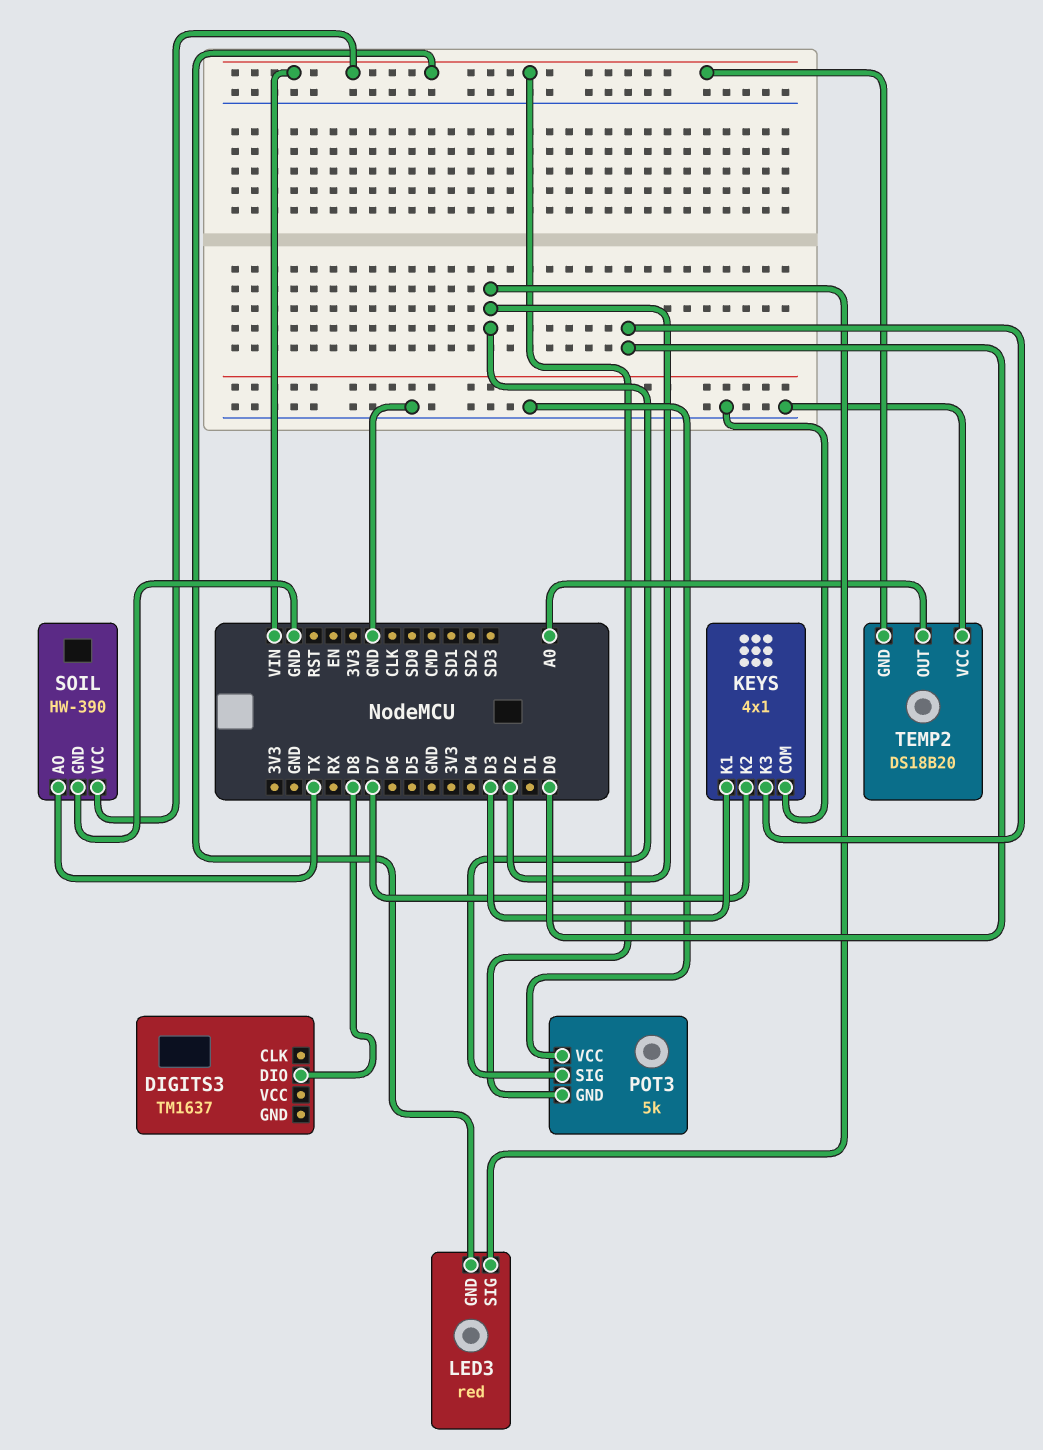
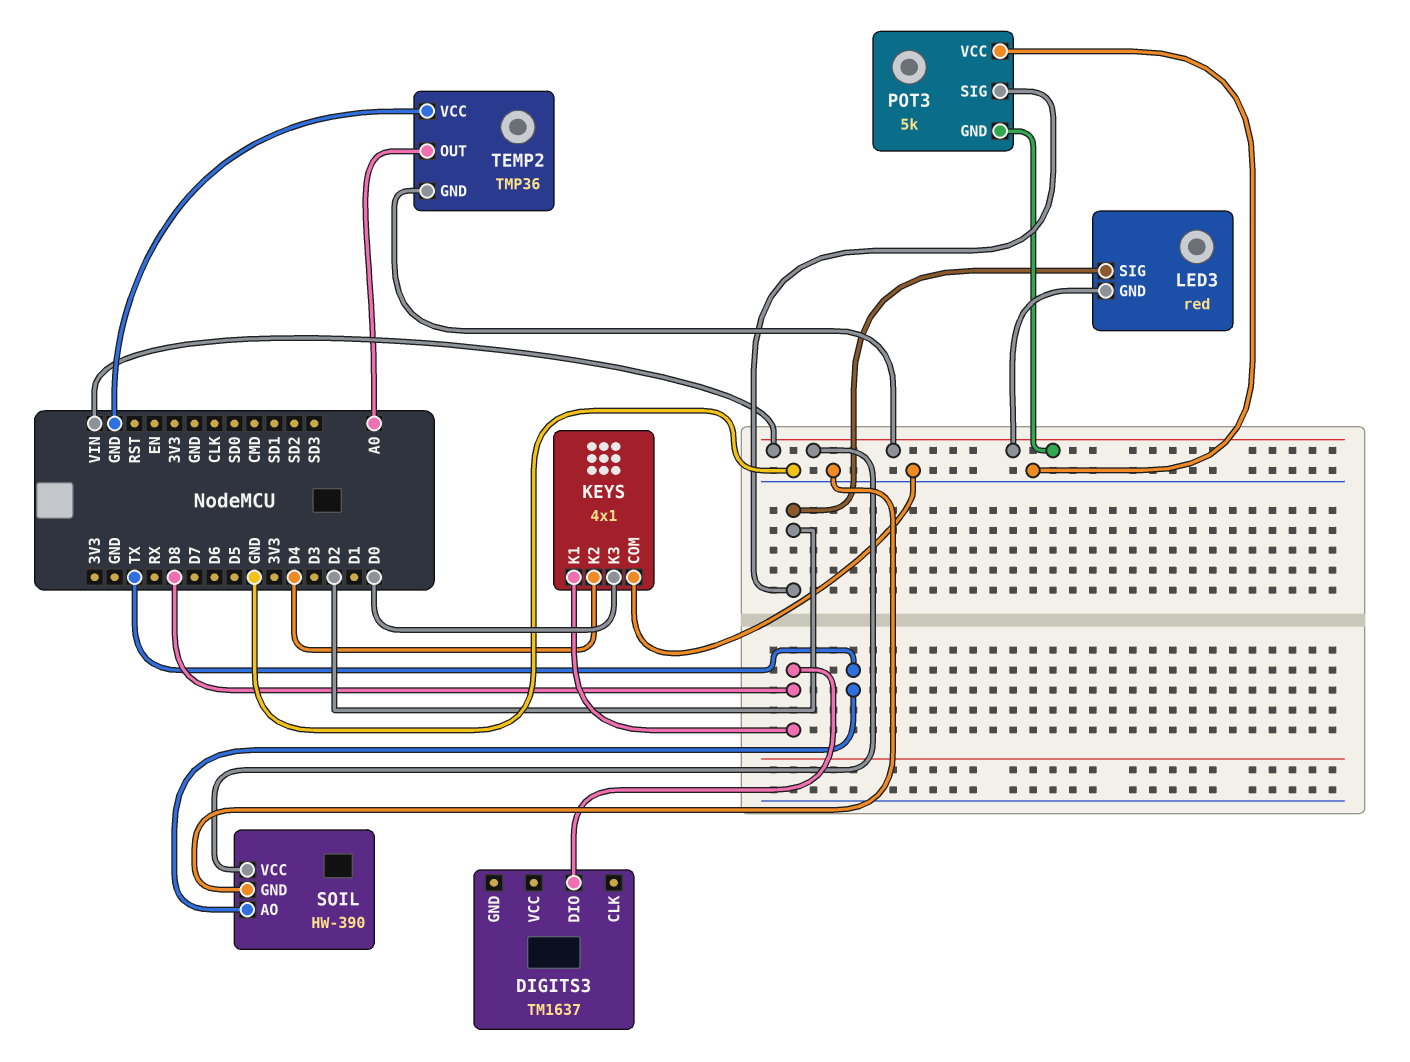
KEYS pin K1: D3 -> D8
KEYS pin K2: D7 -> D4
TEMP2: DS18B20 -> TMP36

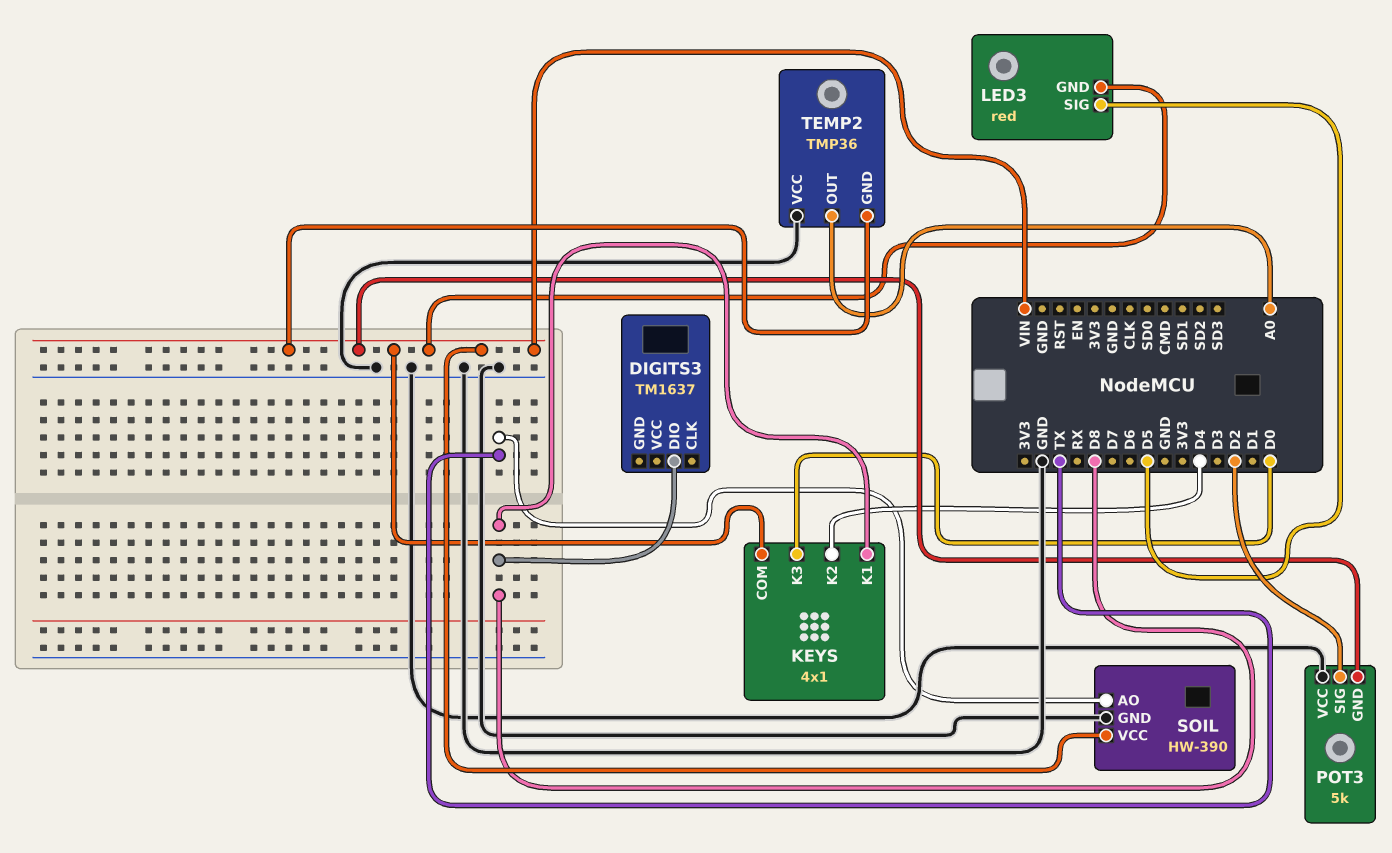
KEYS pin COM: GND -> VIN
LED3 pin SIG: D2 -> D5

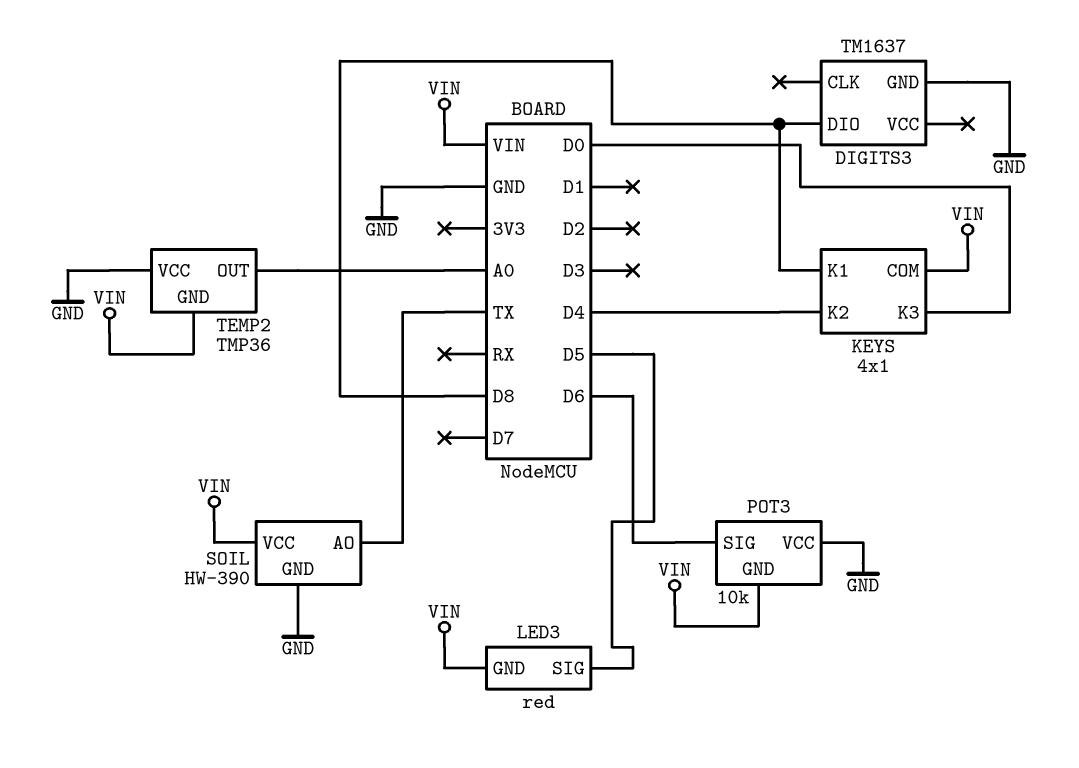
DIGITS3 pin GND: none -> GND
POT3: 5k -> 10k
POT3 pin SIG: D2 -> D6

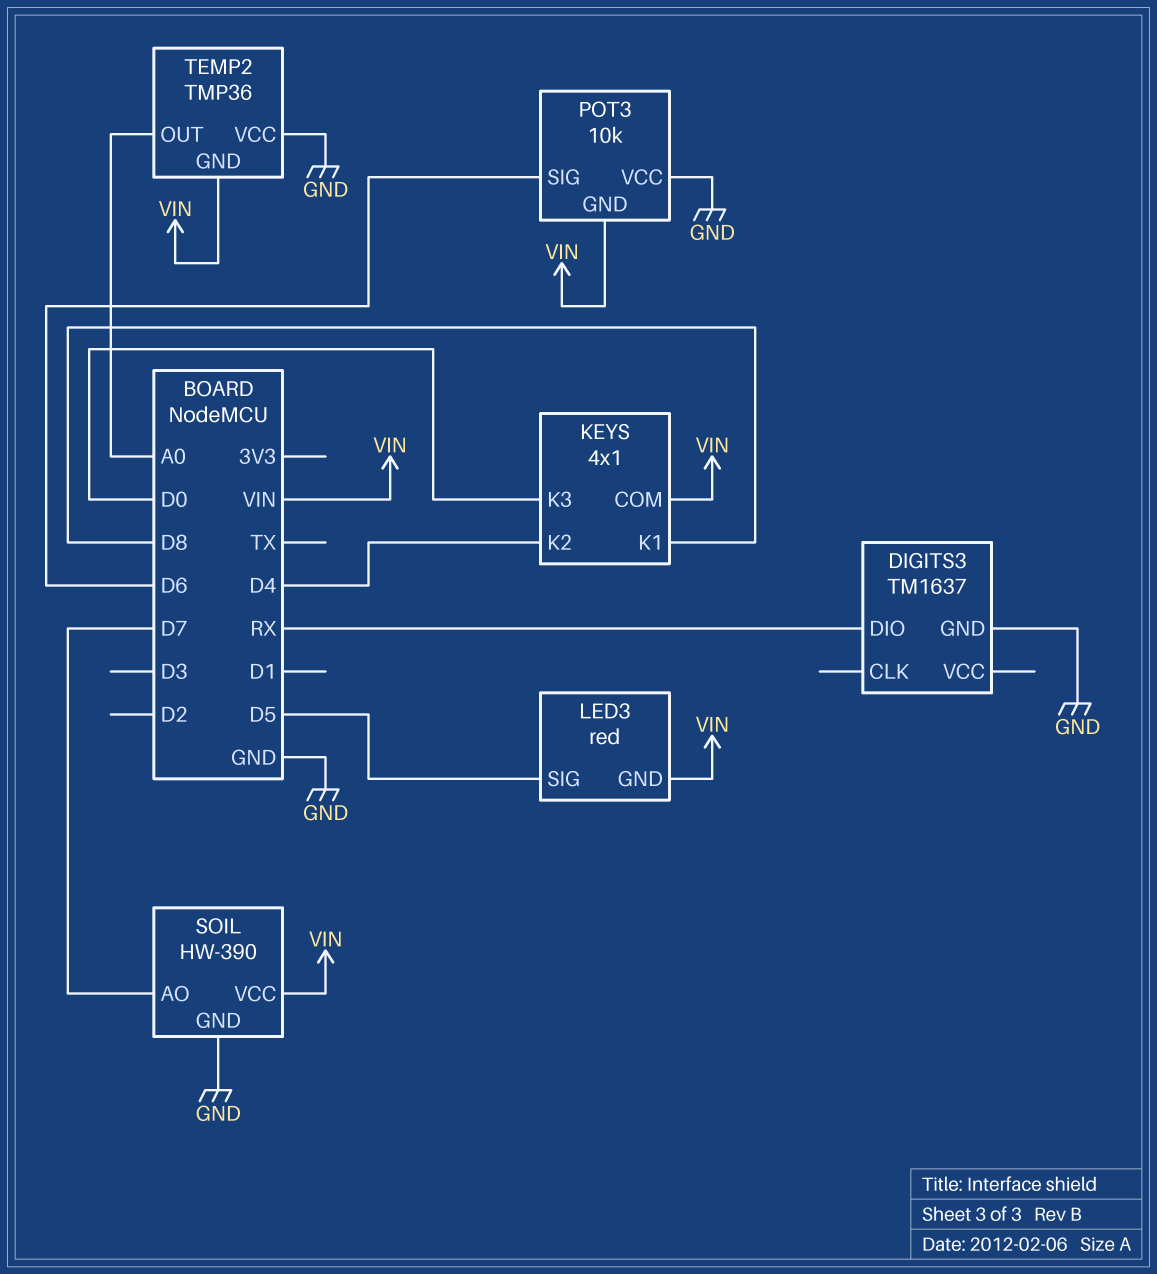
DIGITS3 pin DIO: D8 -> RX
SOIL pin AO: TX -> D7

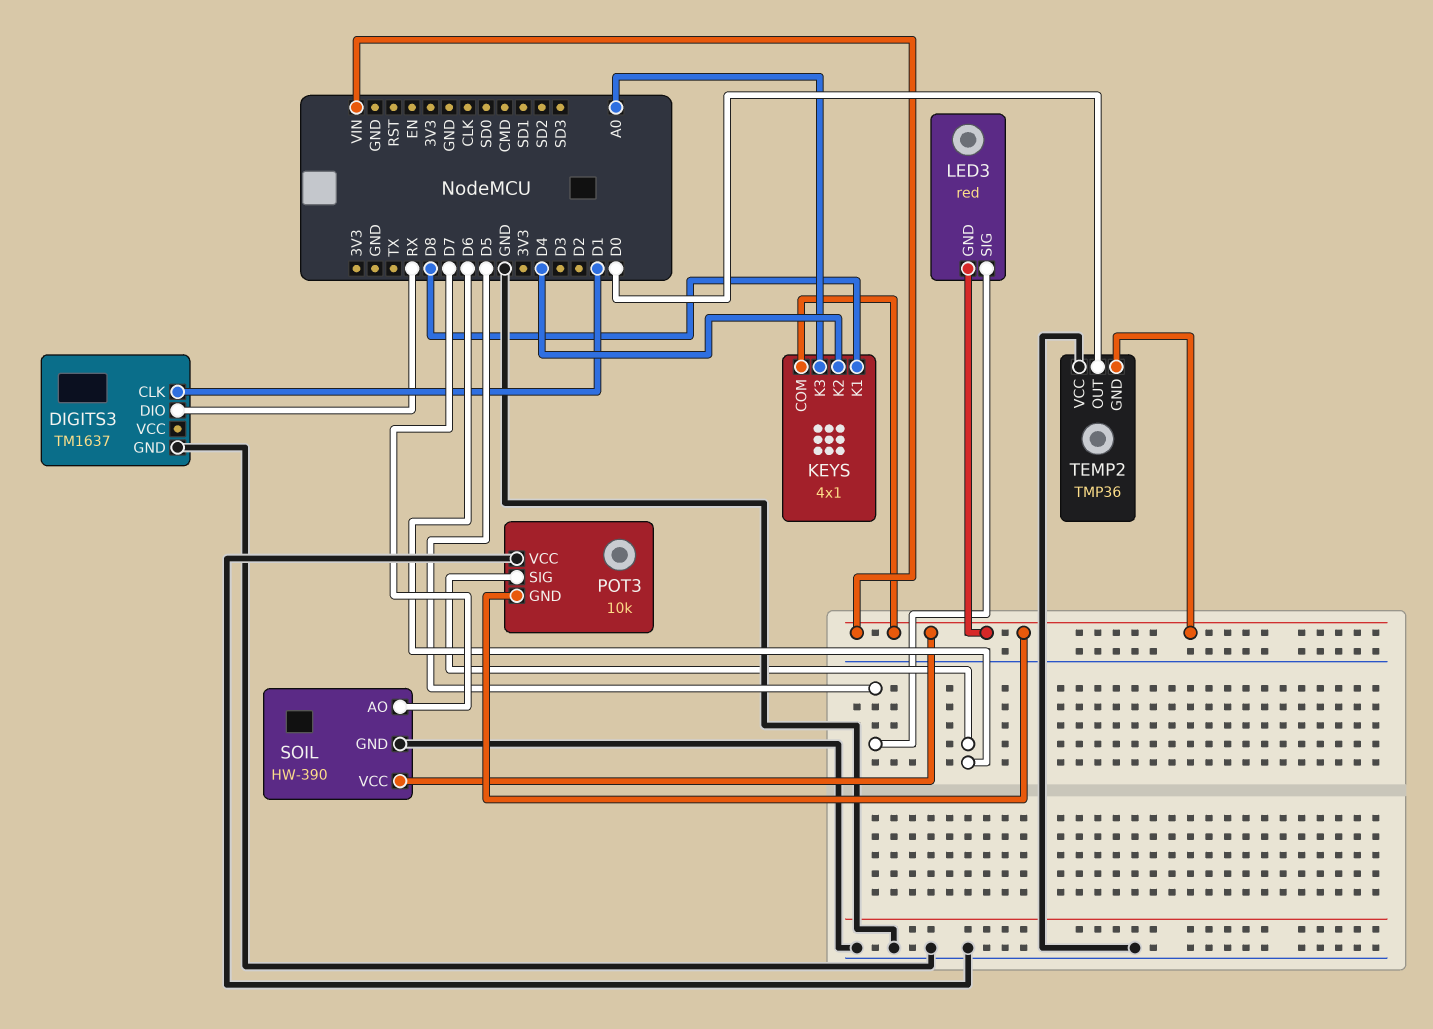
DIGITS3 pin CLK: none -> D1
KEYS pin K3: D0 -> A0
TEMP2 pin OUT: A0 -> D0

